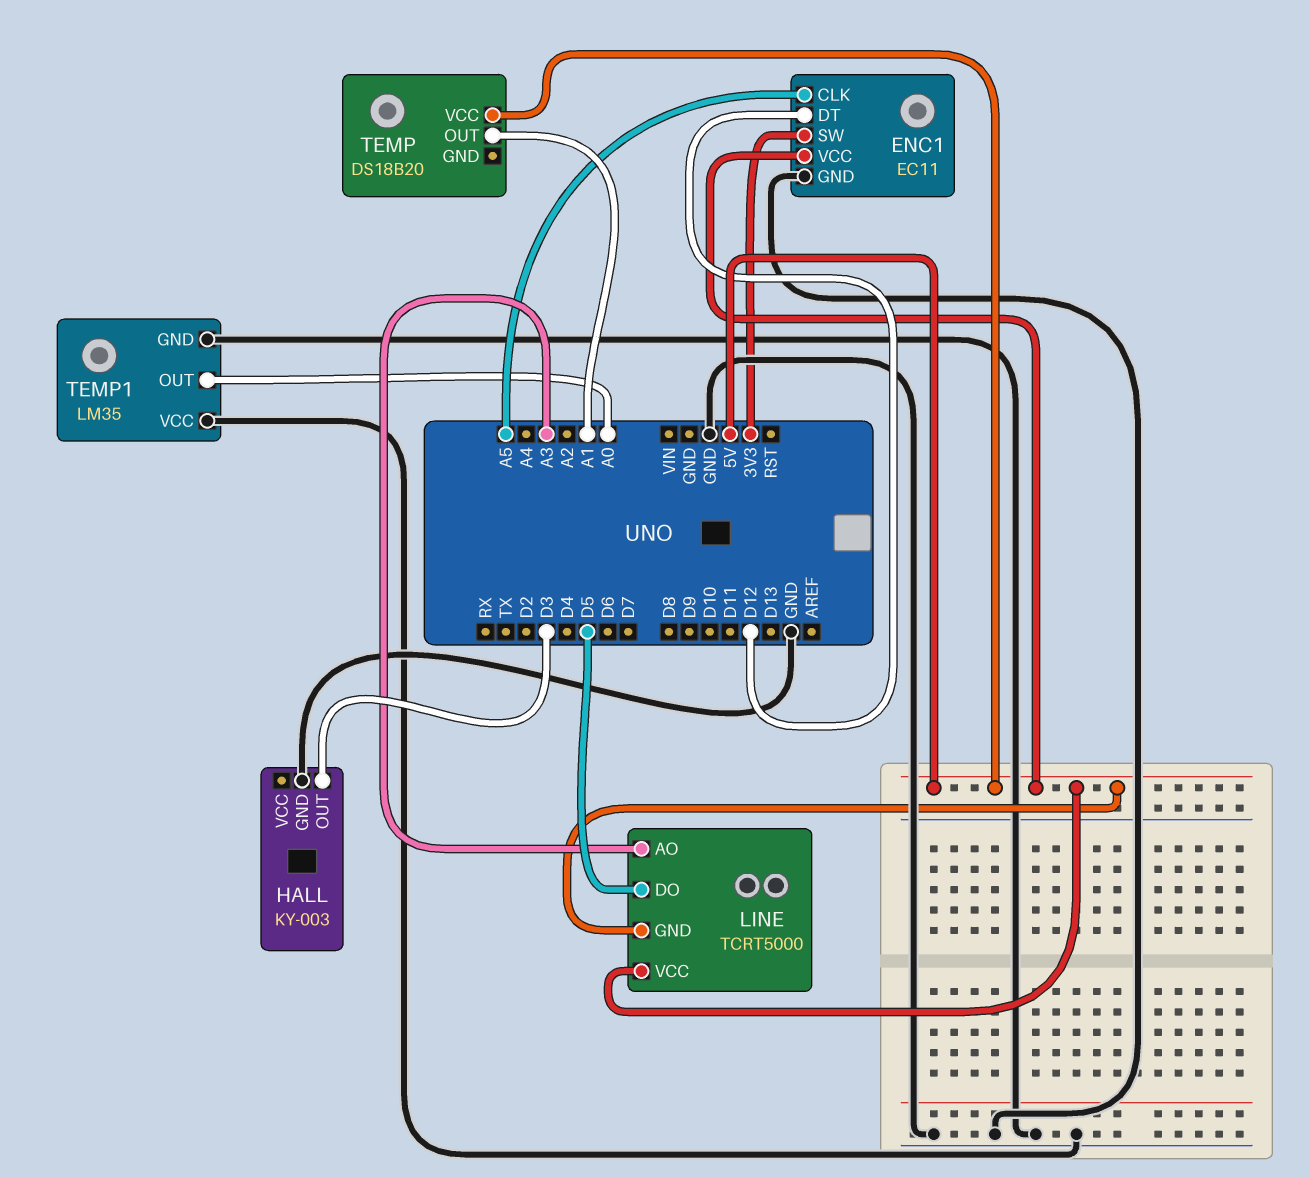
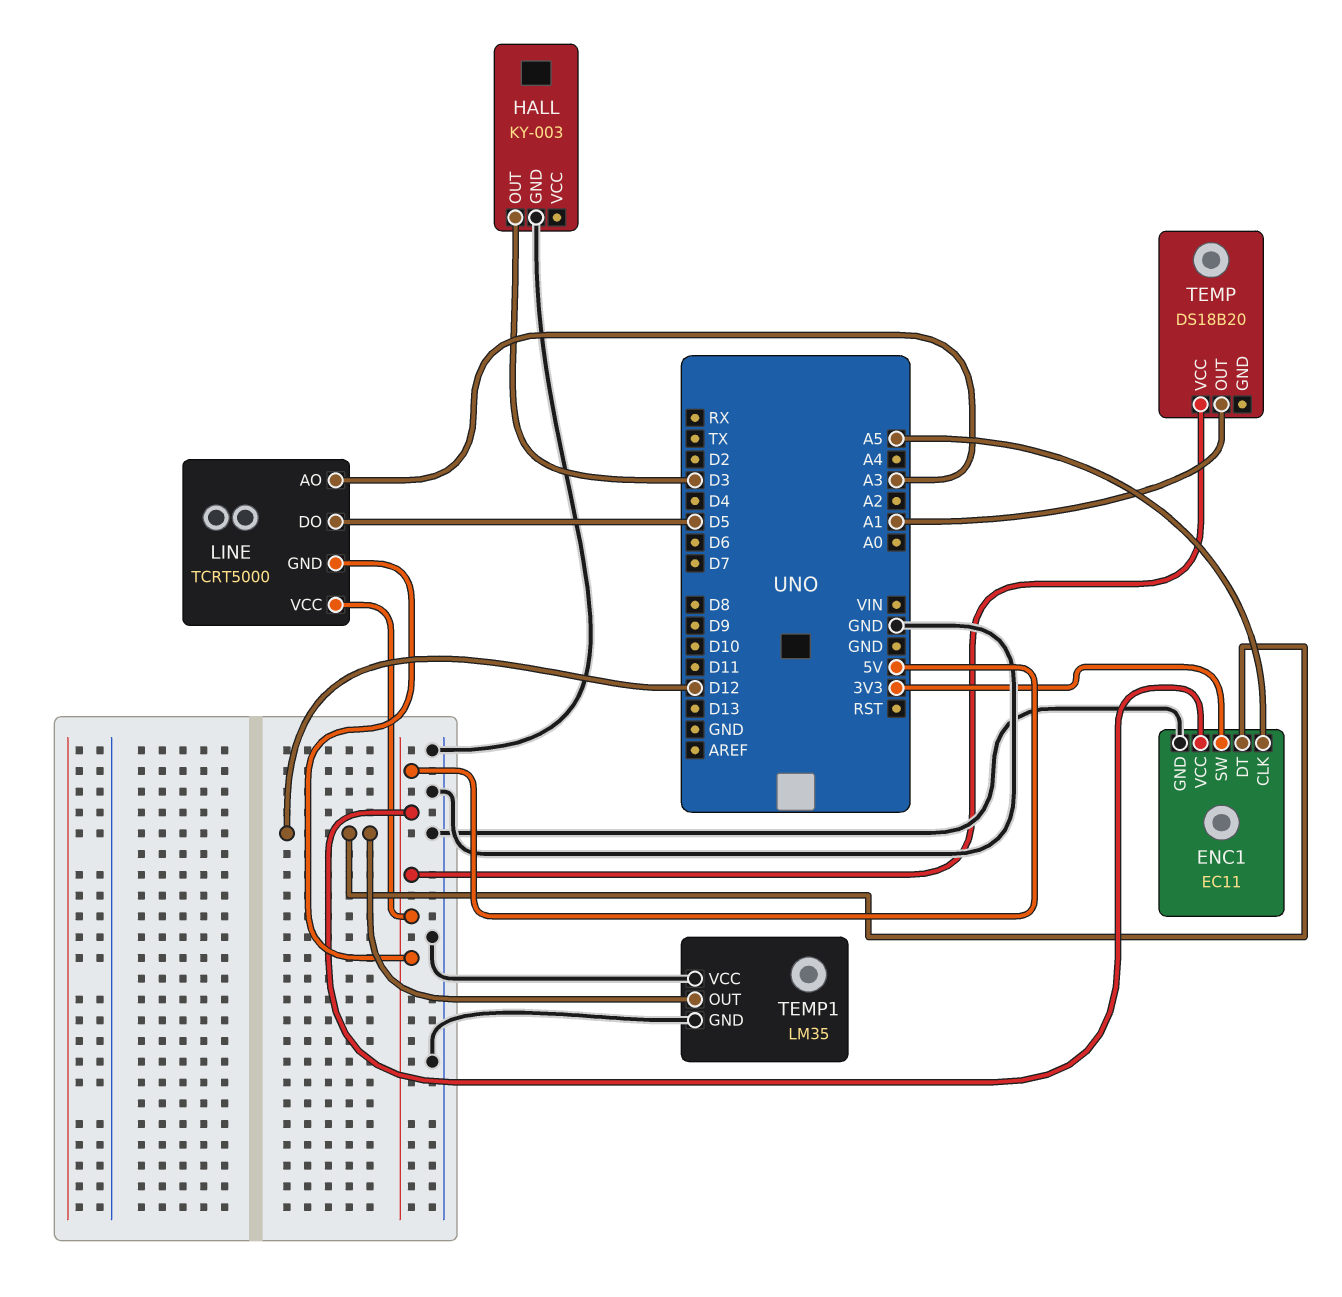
TEMP1 pin OUT: A0 -> D12

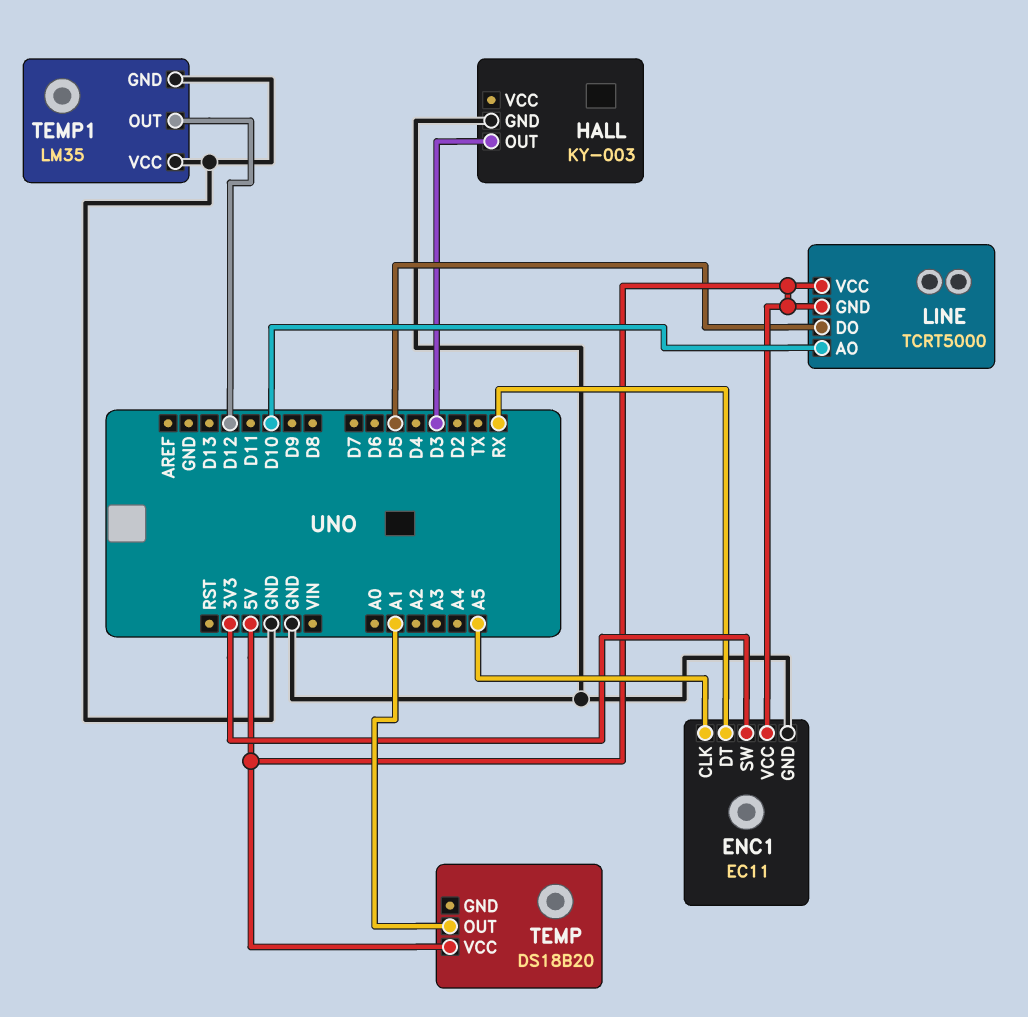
ENC1 pin DT: D12 -> RX
LINE pin AO: A3 -> D10

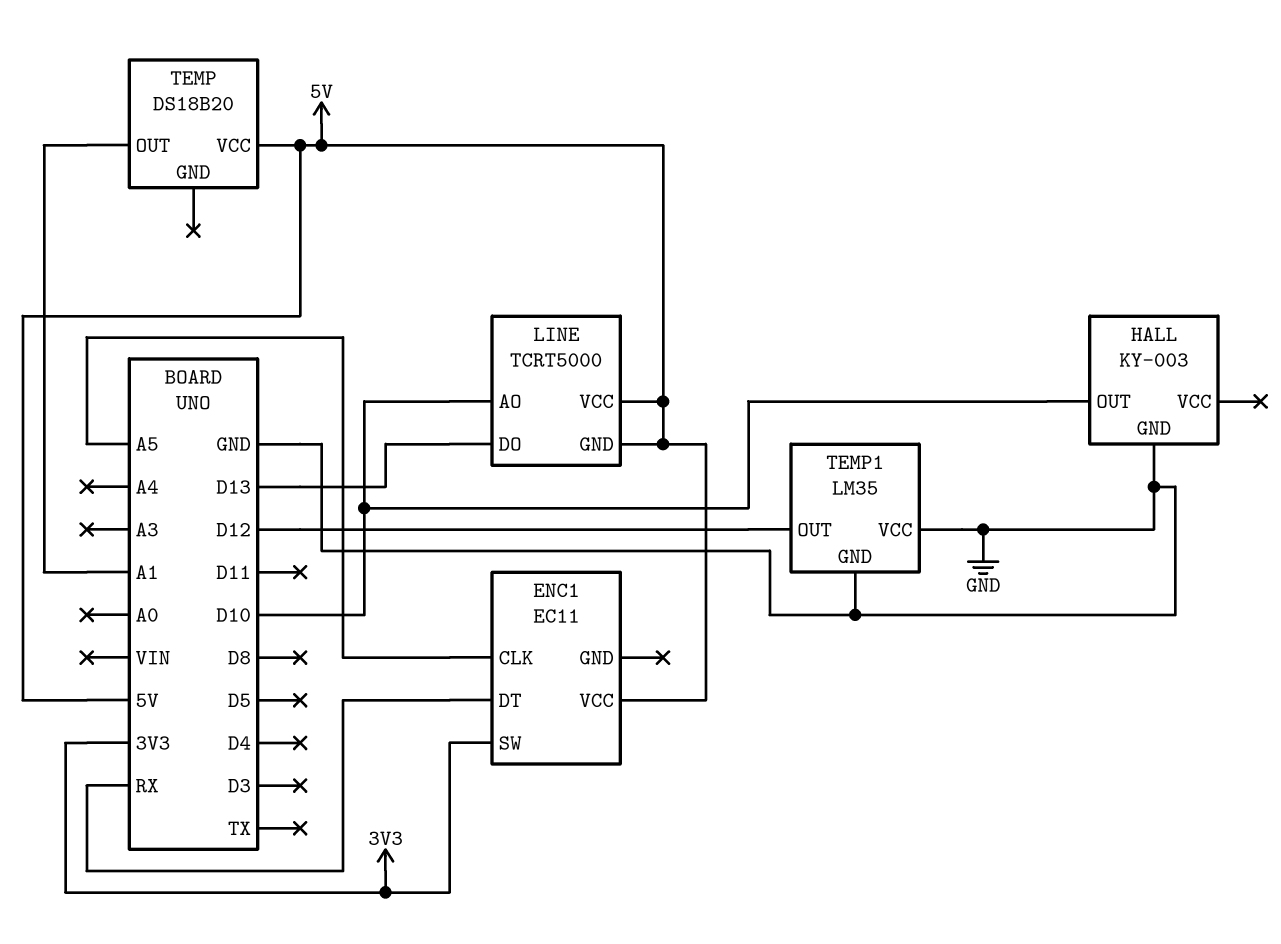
ENC1 pin GND: GND -> none
HALL pin OUT: D3 -> D10
LINE pin DO: D5 -> D13

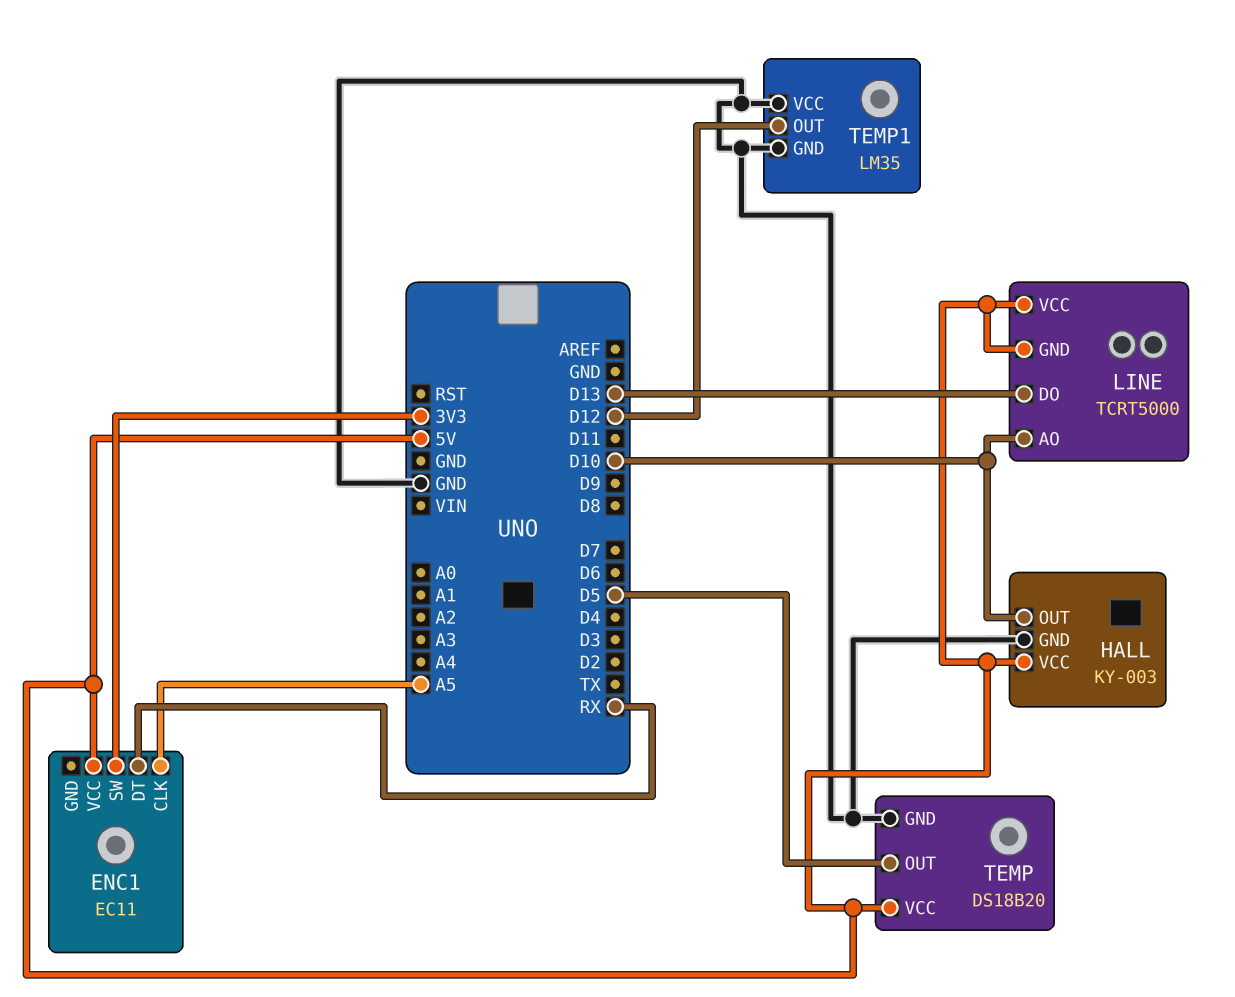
HALL pin VCC: none -> 5V
TEMP pin GND: none -> GND
TEMP pin OUT: A1 -> D5

